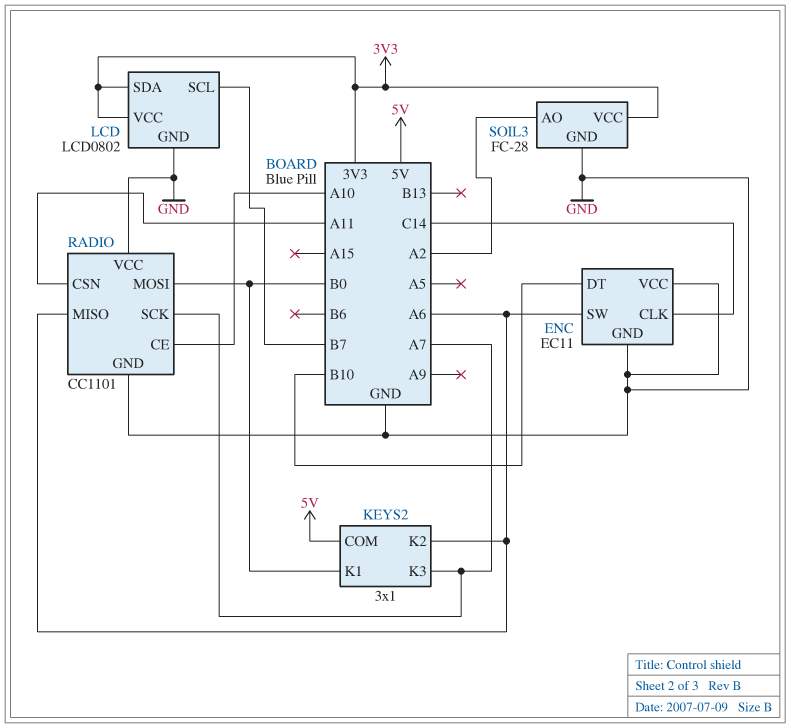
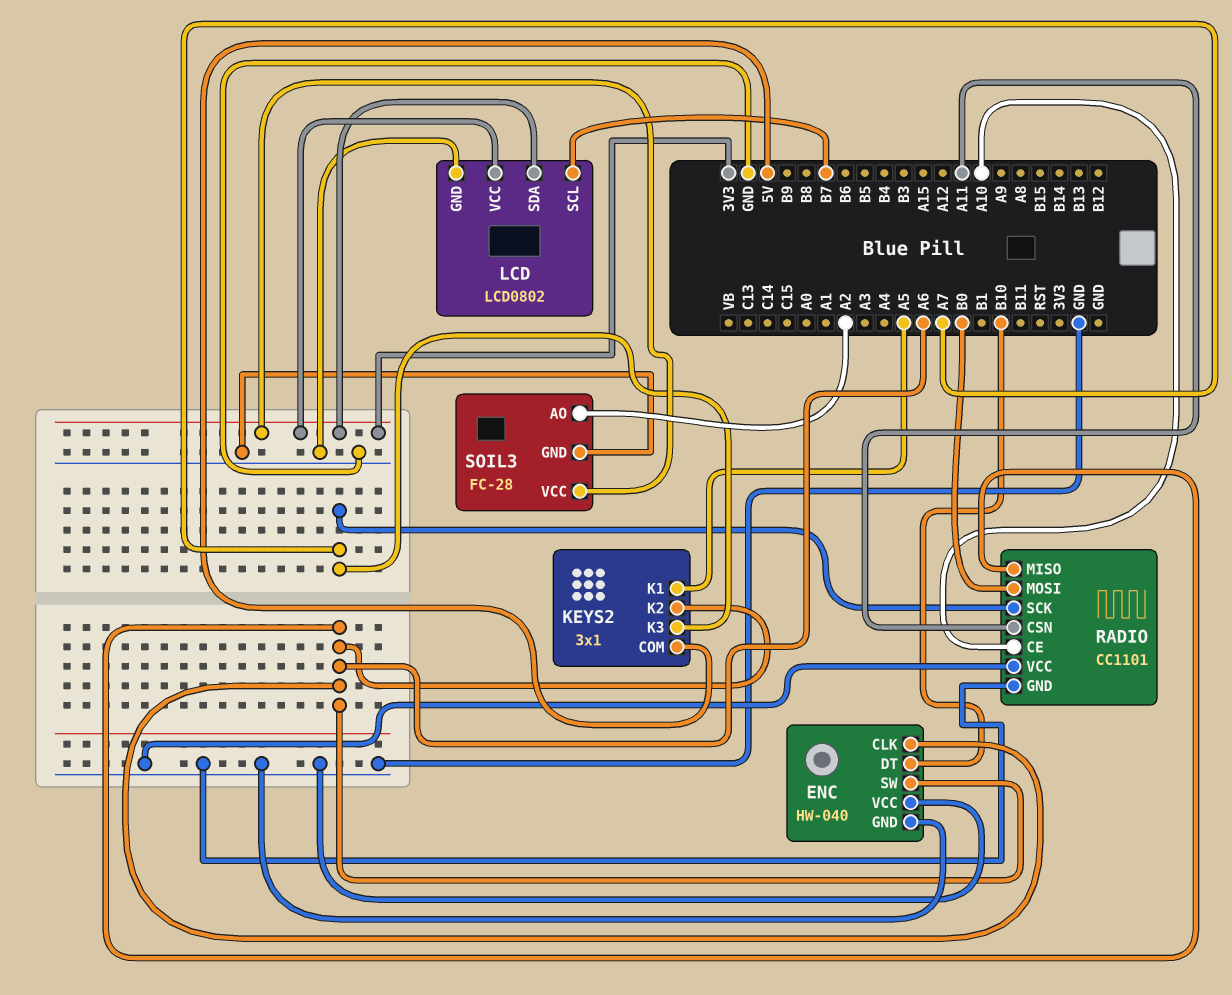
ENC: EC11 -> HW-040
ENC pin CLK: C14 -> A6
KEYS2 pin K1: B0 -> A5

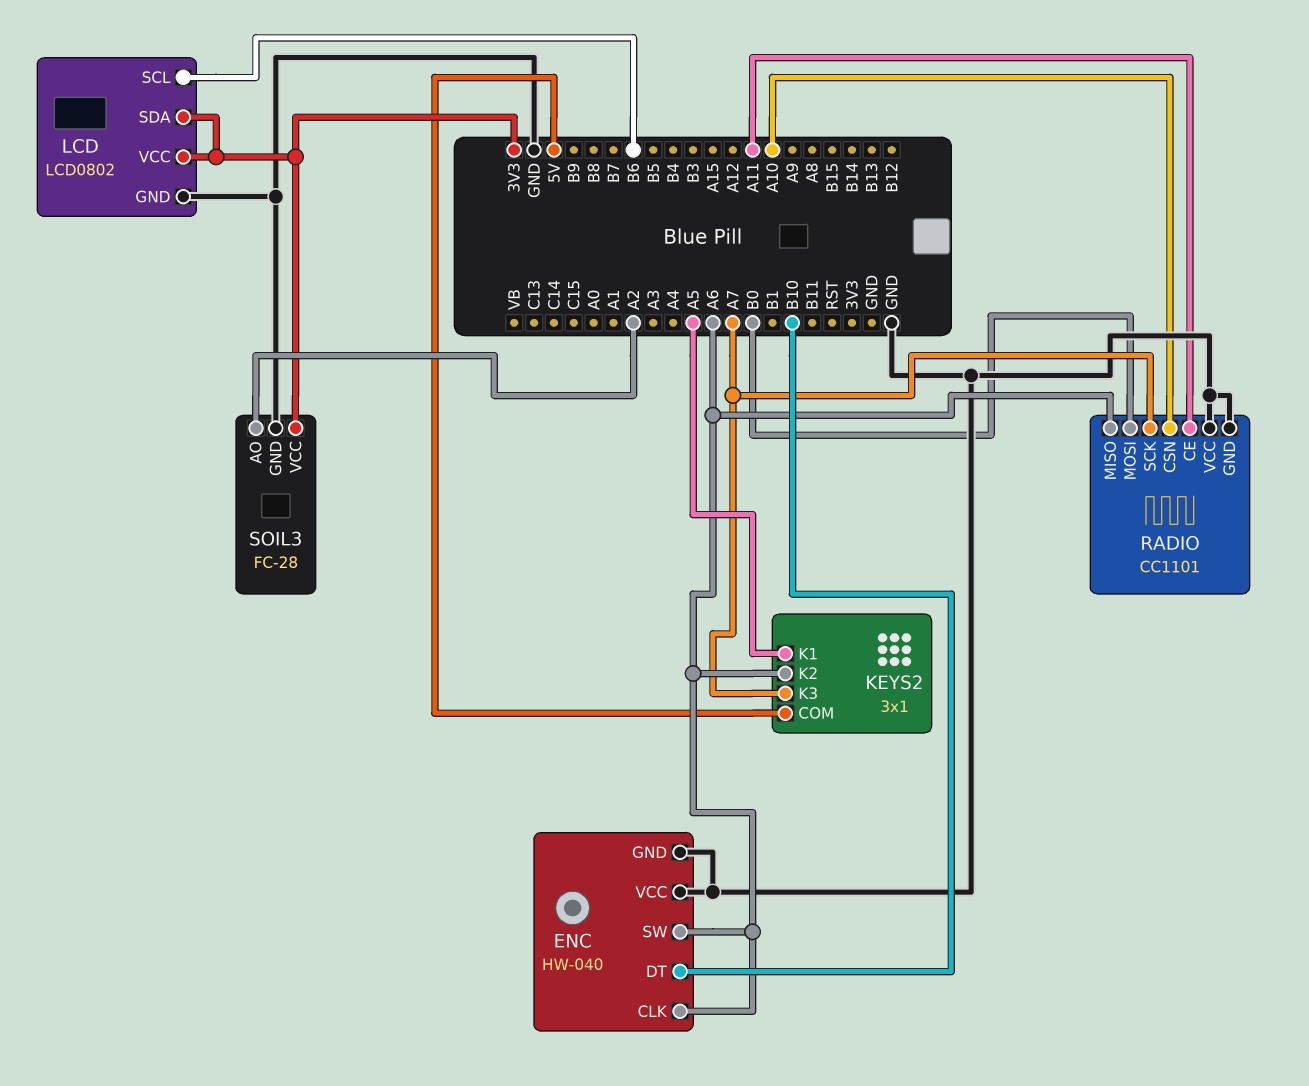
LCD pin SCL: B7 -> B6
RADIO pin CE: A10 -> A11
RADIO pin CSN: A11 -> A10

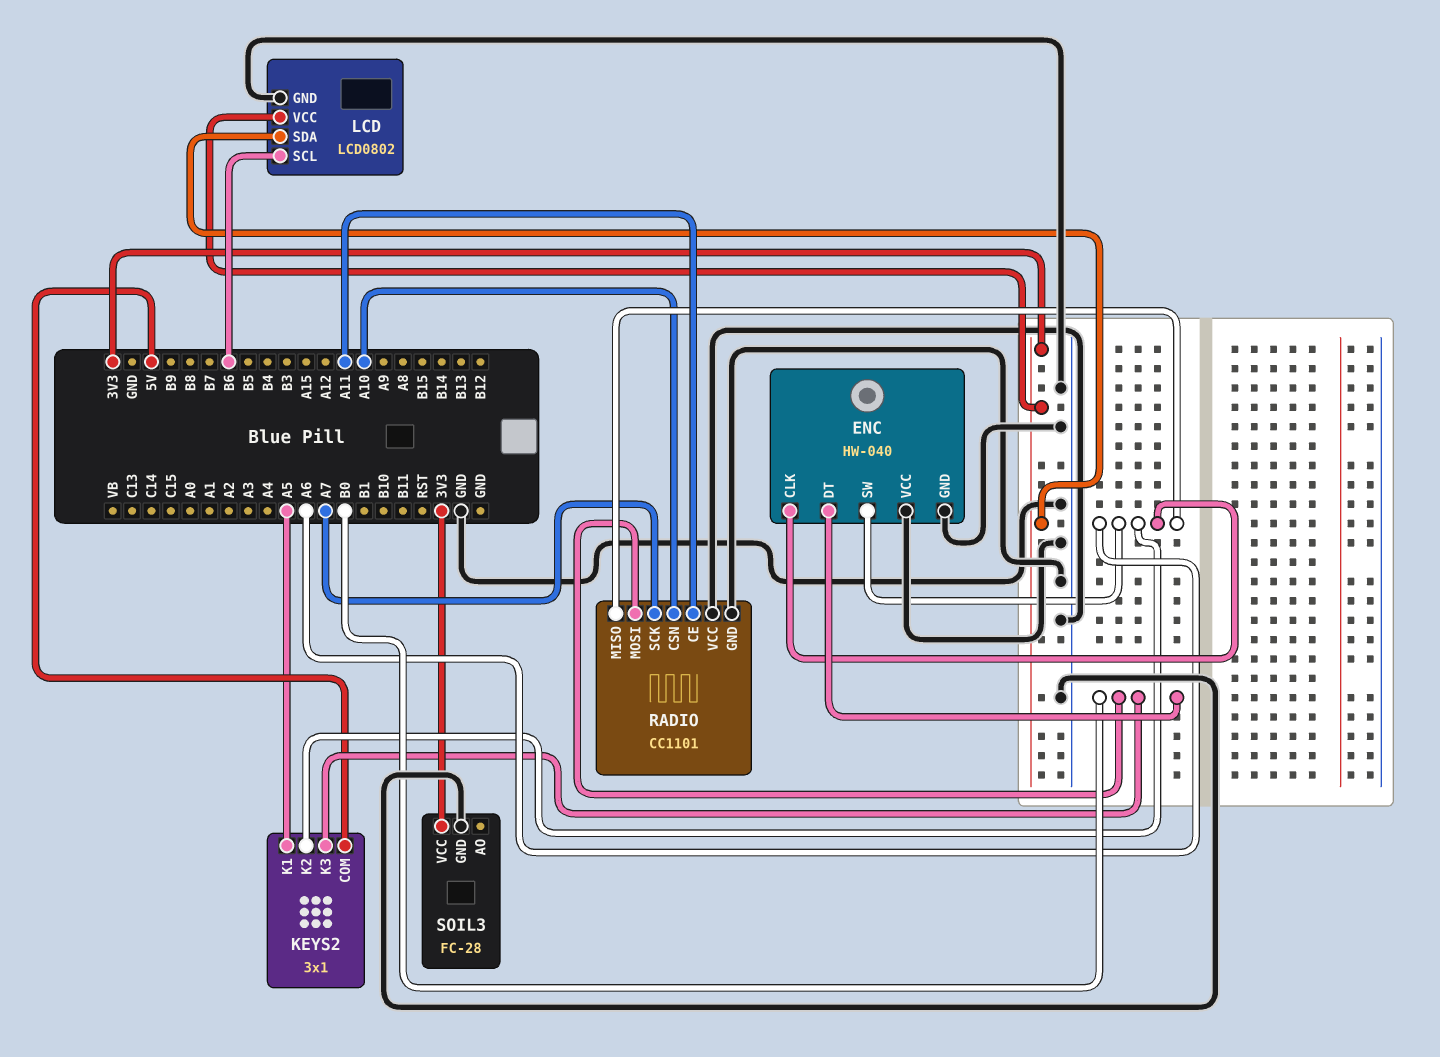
ENC pin DT: B10 -> B0
KEYS2 pin K3: A7 -> B0
SOIL3 pin AO: A2 -> none

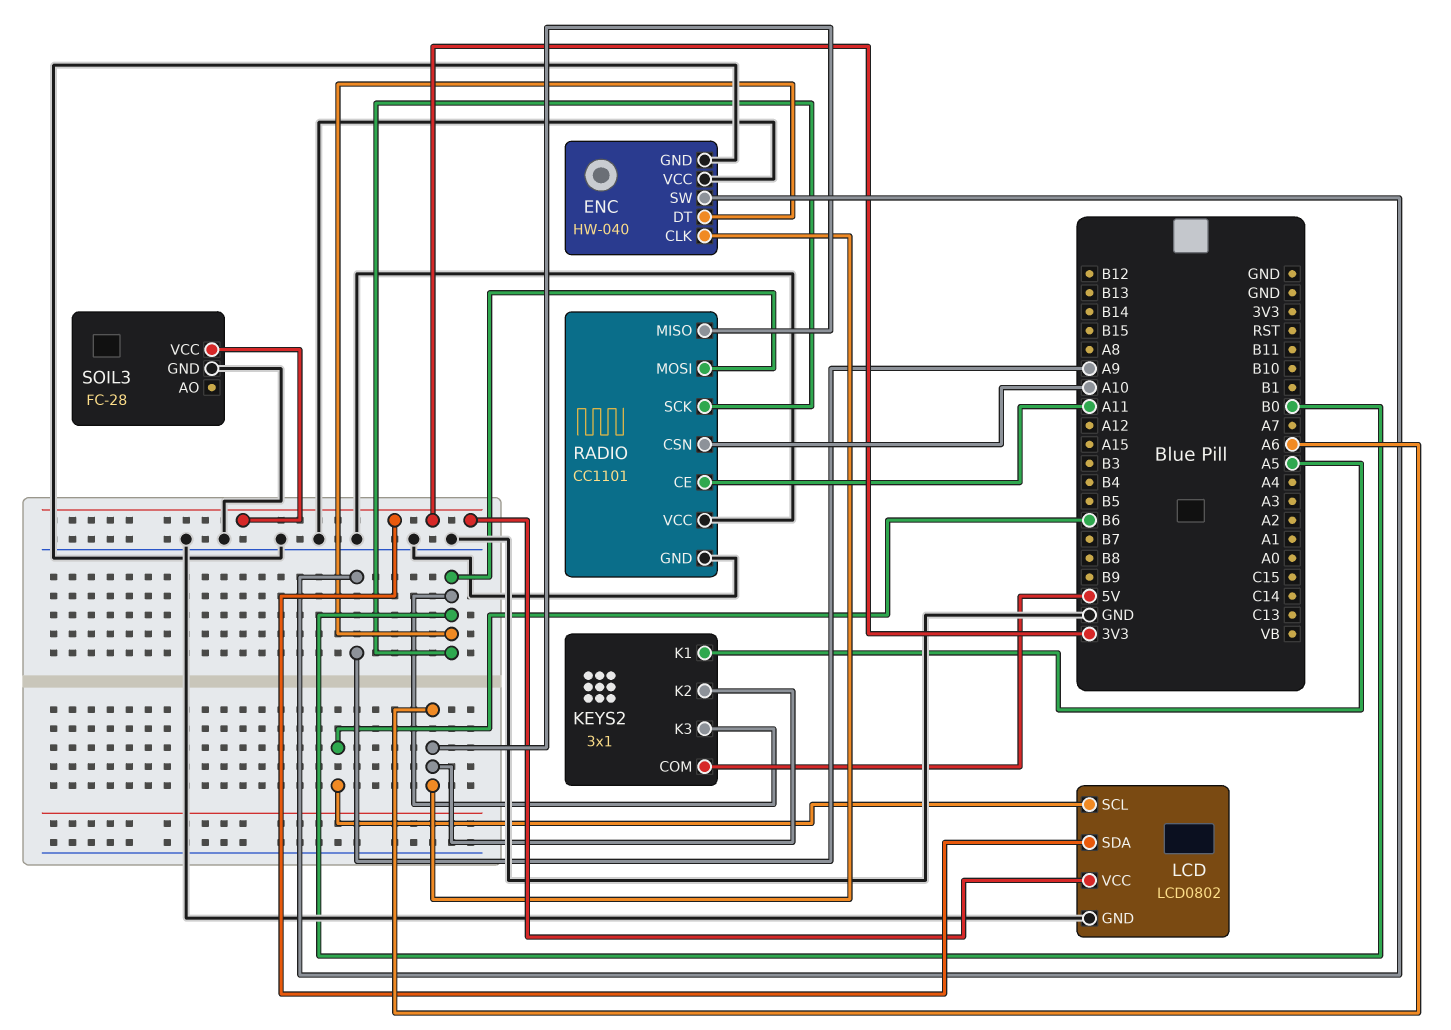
ENC pin SW: A6 -> A9
RADIO pin SCK: A7 -> B0

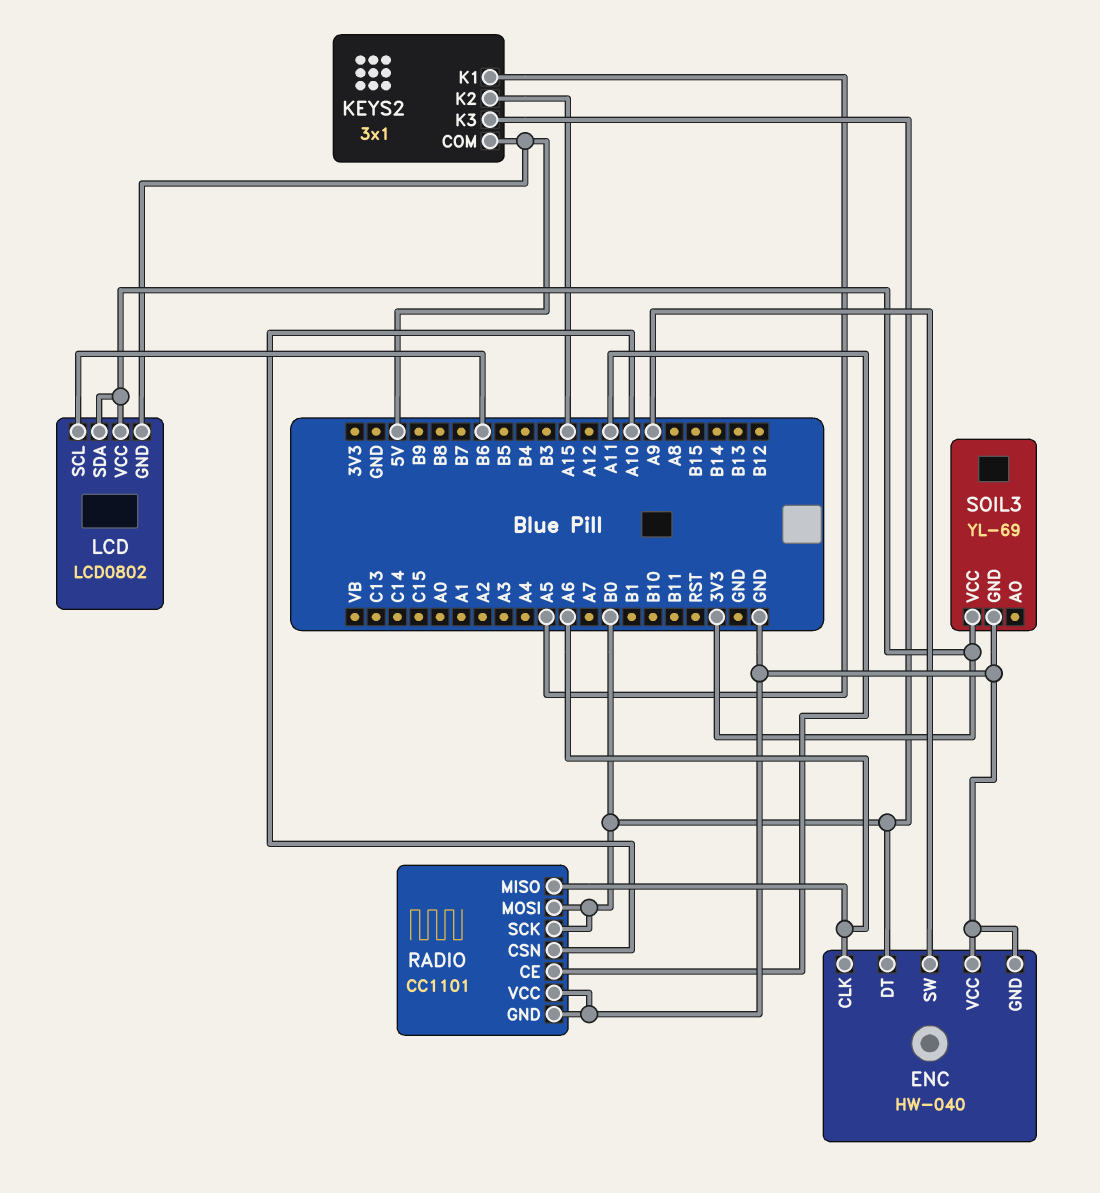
KEYS2 pin K2: A6 -> A15
LCD pin GND: GND -> 5V
SOIL3: FC-28 -> YL-69

